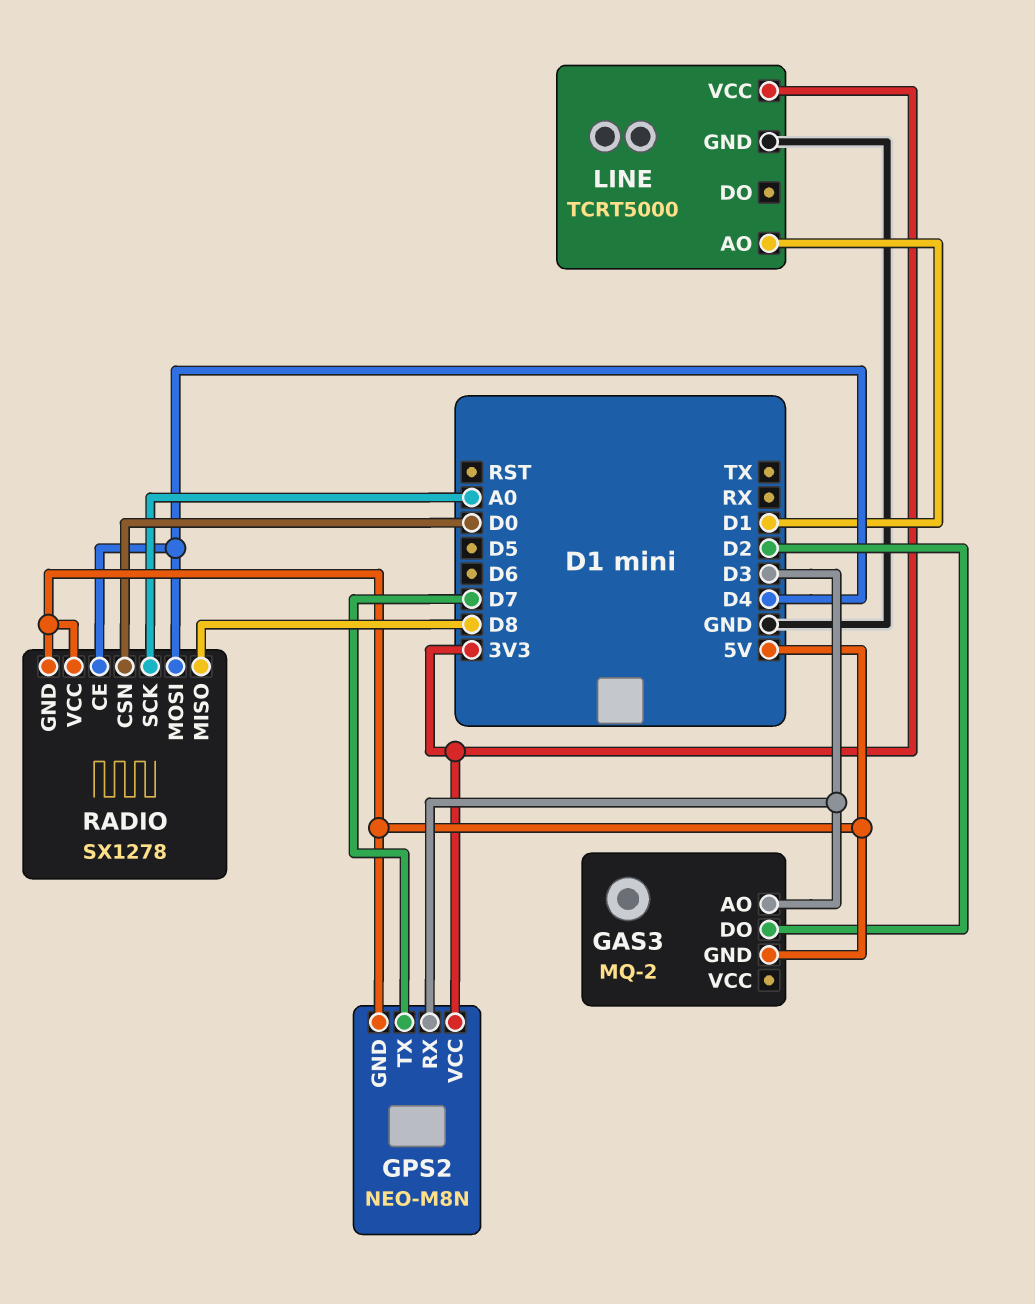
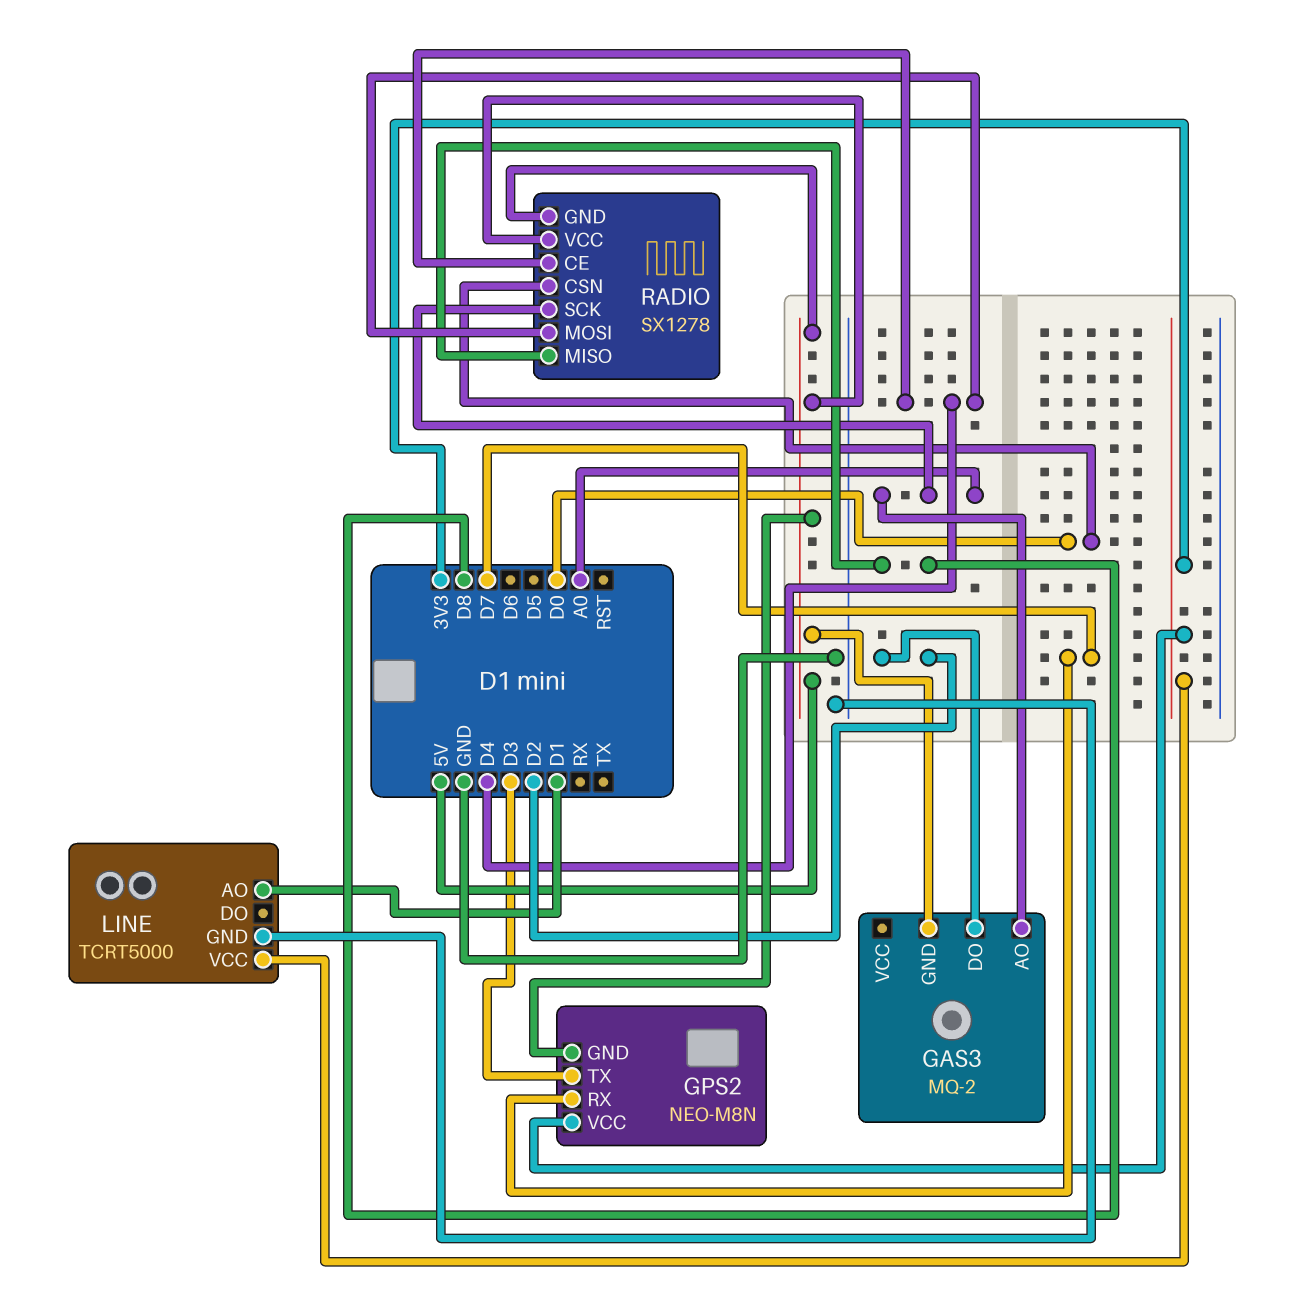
GAS3 pin AO: D3 -> A0
GPS2 pin RX: D3 -> D7
GPS2 pin TX: D7 -> D3

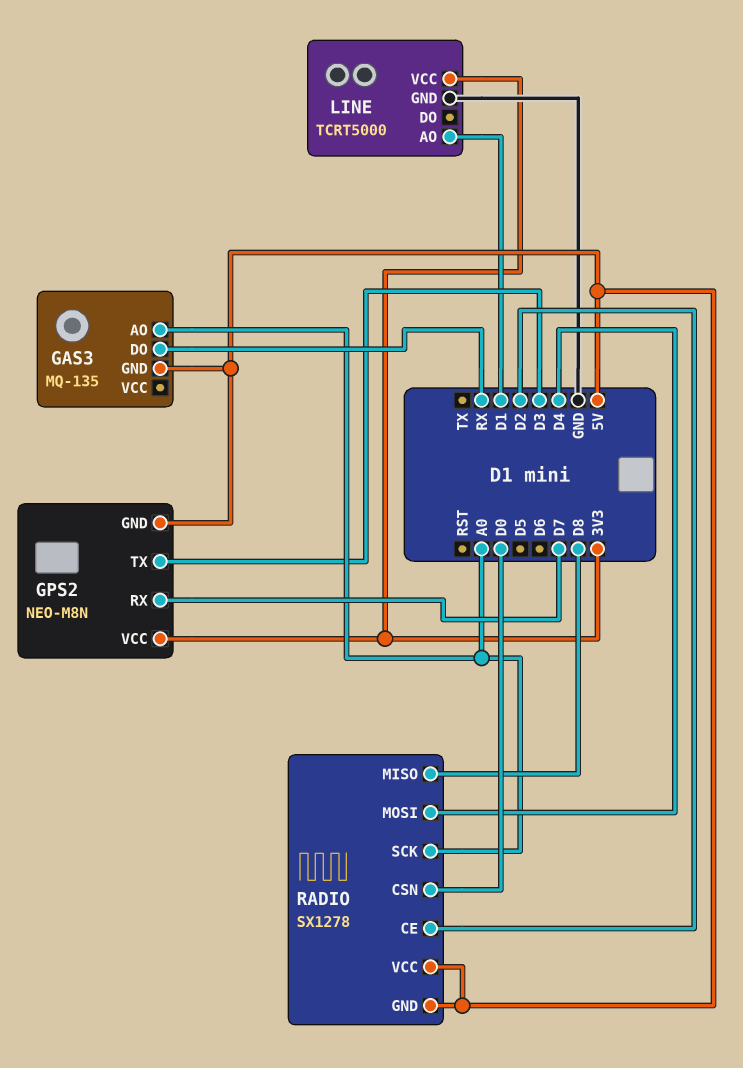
GAS3: MQ-2 -> MQ-135
GAS3 pin DO: D2 -> RX
RADIO pin CE: D4 -> D2

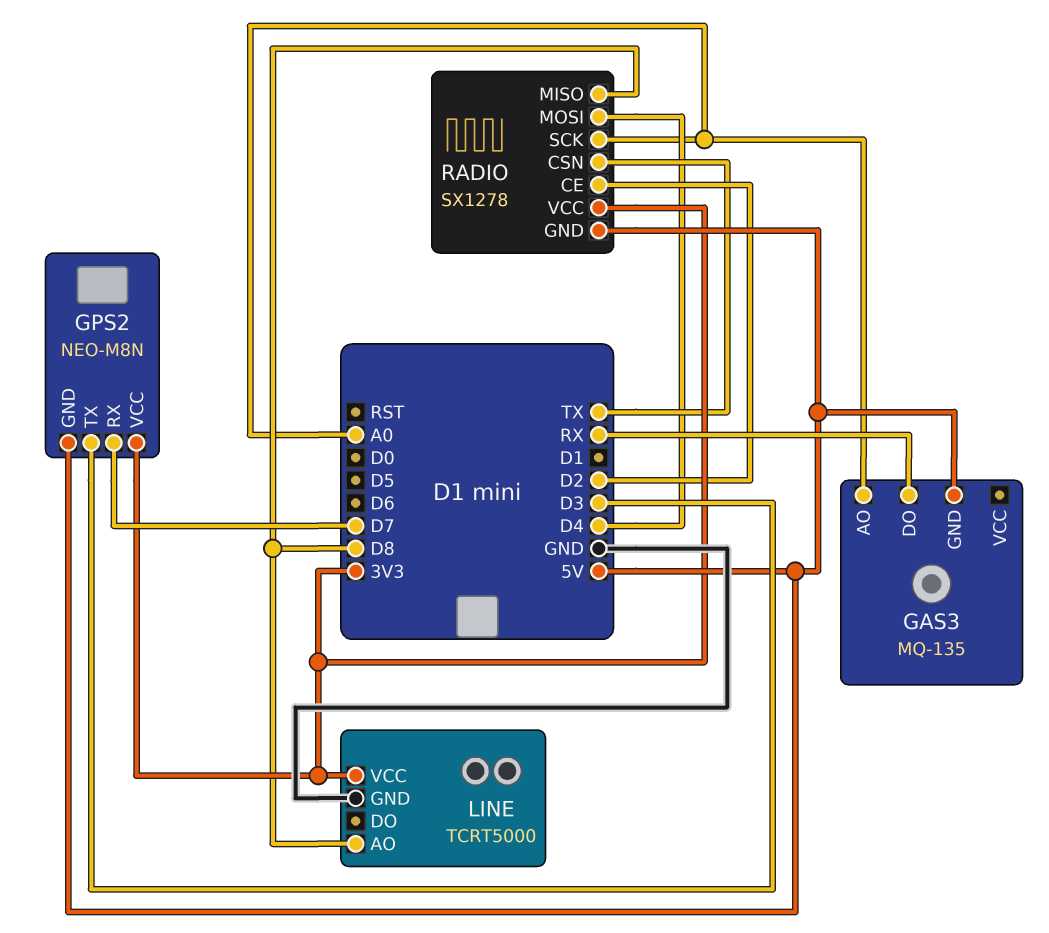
LINE pin AO: D1 -> D8
RADIO pin CSN: D0 -> TX
RADIO pin VCC: 5V -> 3V3

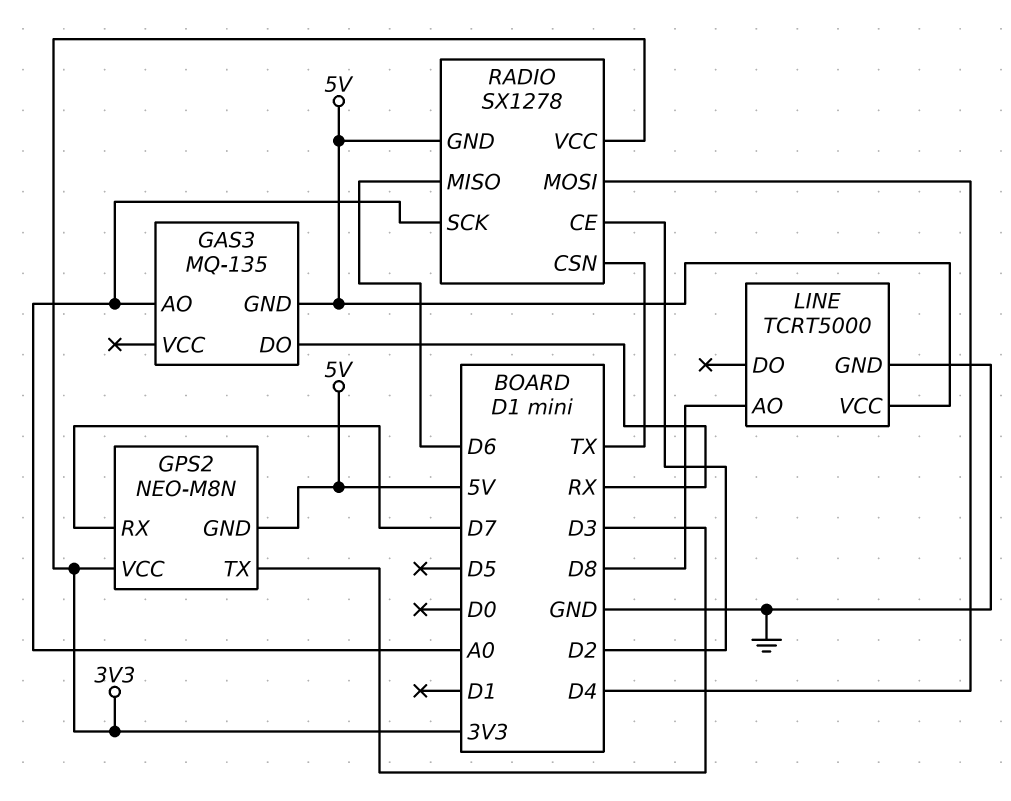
LINE pin VCC: 3V3 -> 5V
RADIO pin MISO: D8 -> D6

